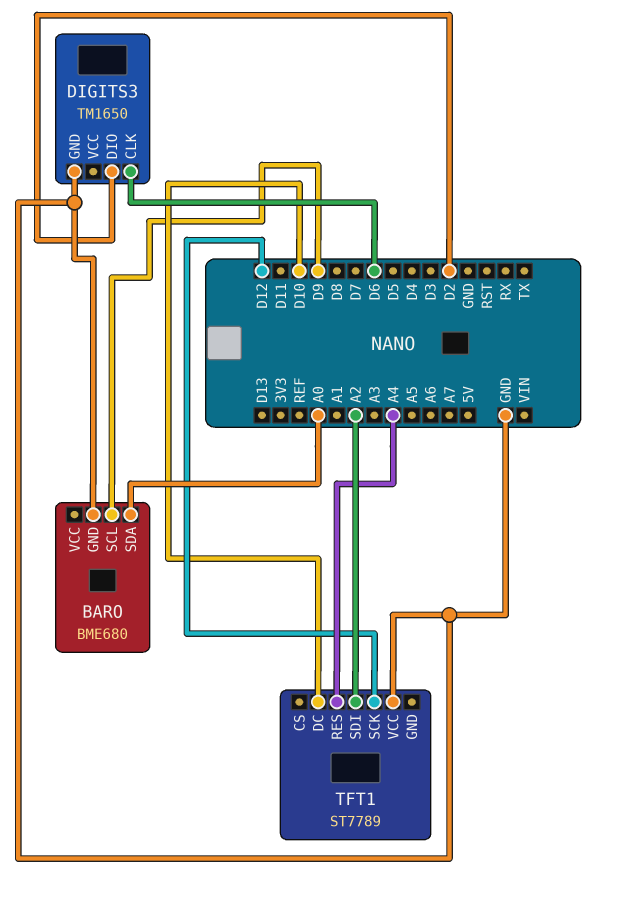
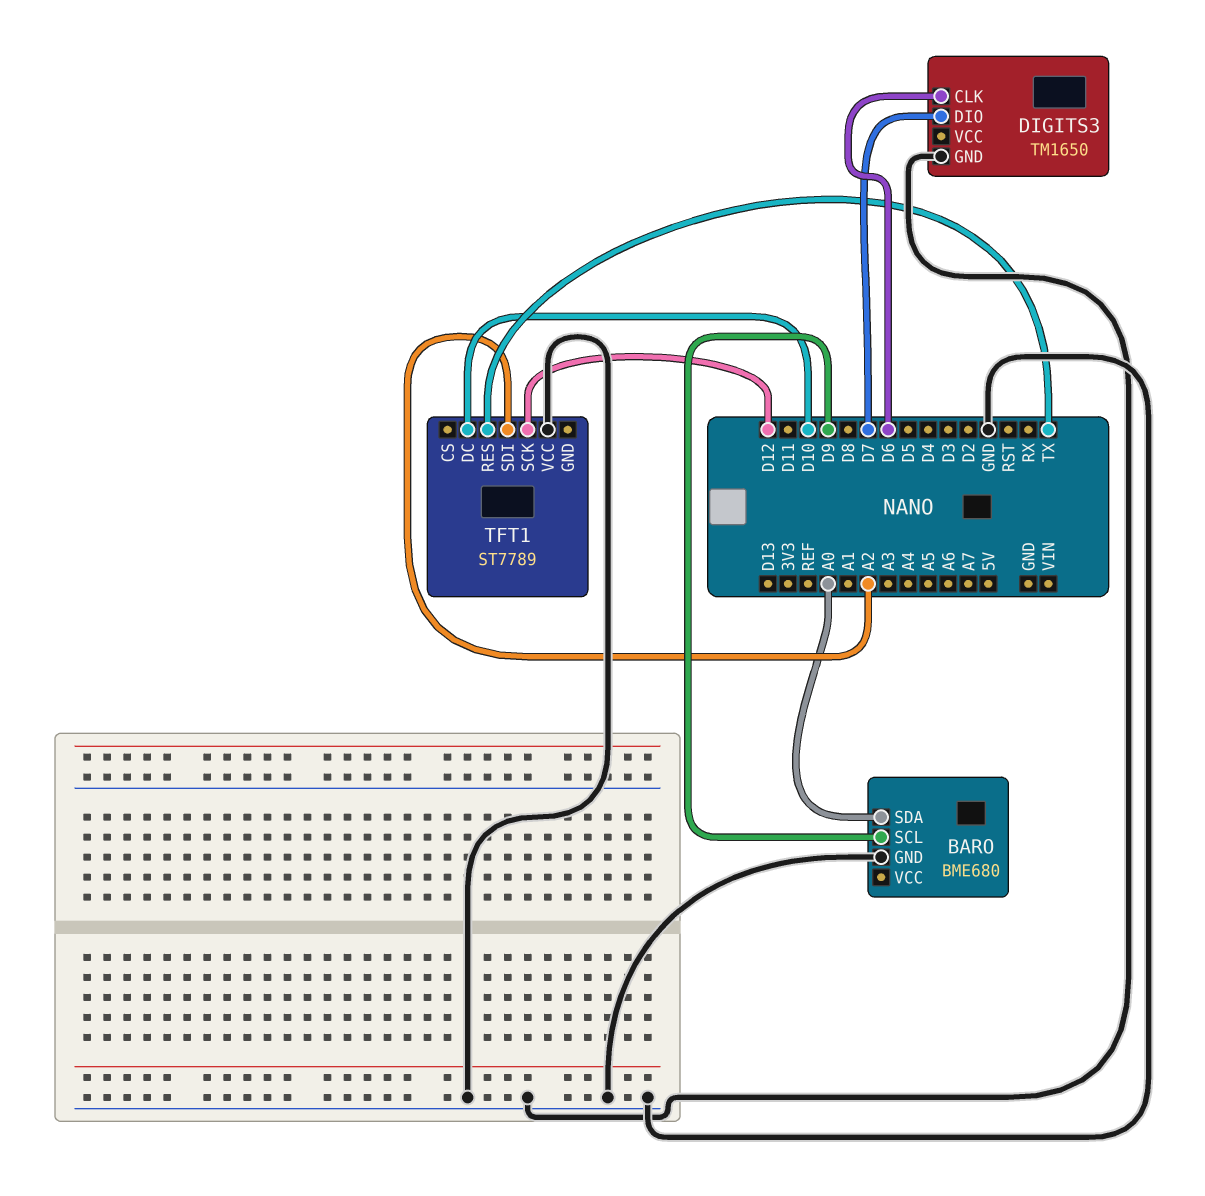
DIGITS3 pin DIO: D2 -> D7
TFT1 pin RES: A4 -> TX

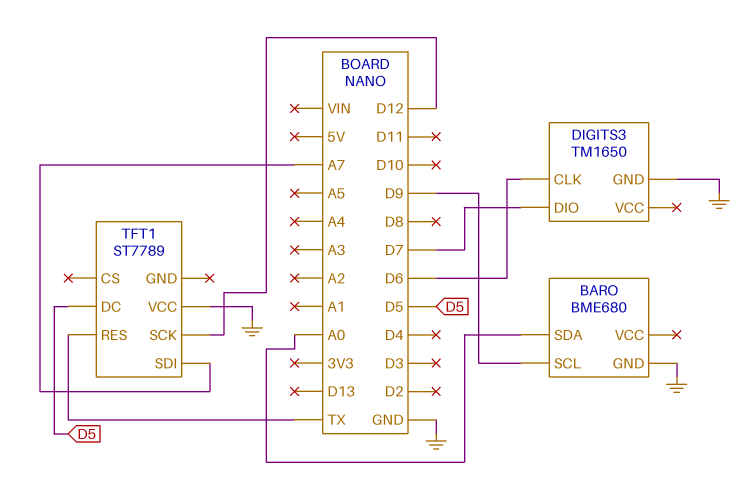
TFT1 pin DC: D10 -> D5
TFT1 pin SDI: A2 -> A7

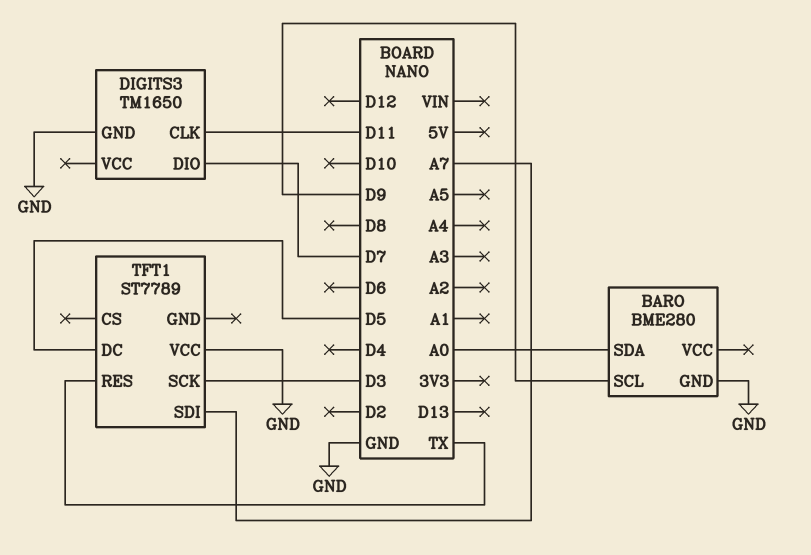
BARO: BME680 -> BME280
DIGITS3 pin CLK: D6 -> D11
TFT1 pin SCK: D12 -> D3

